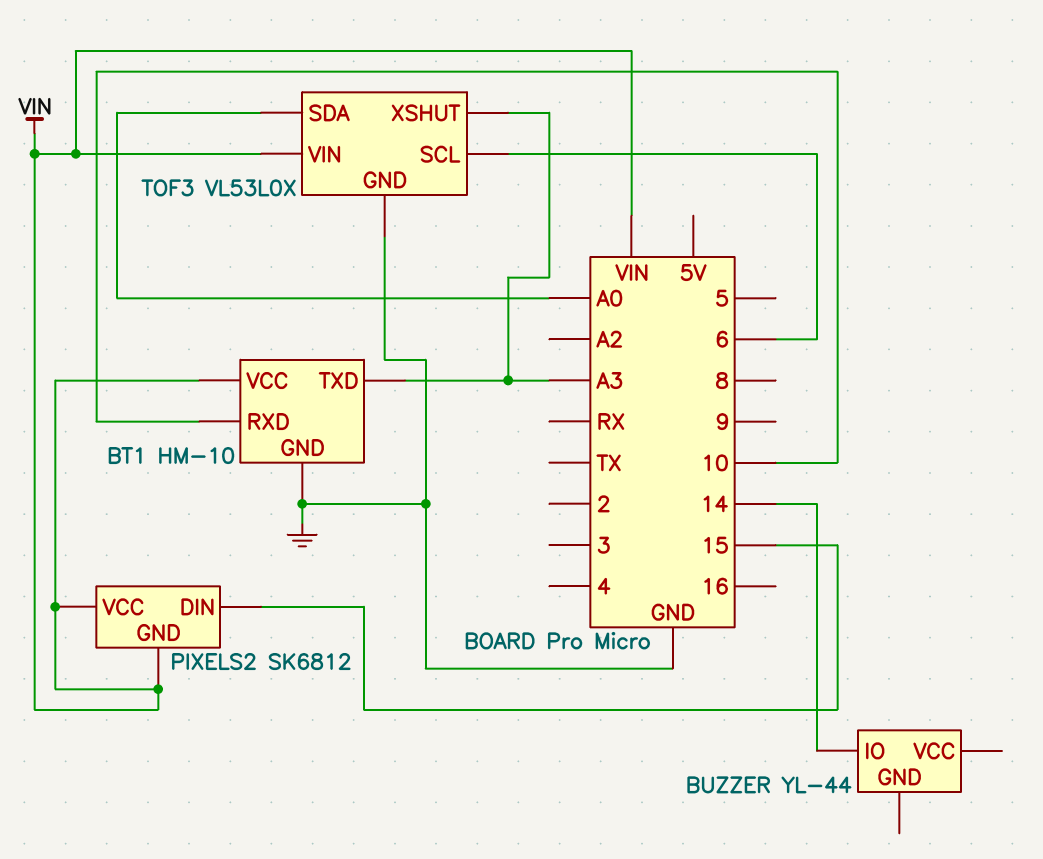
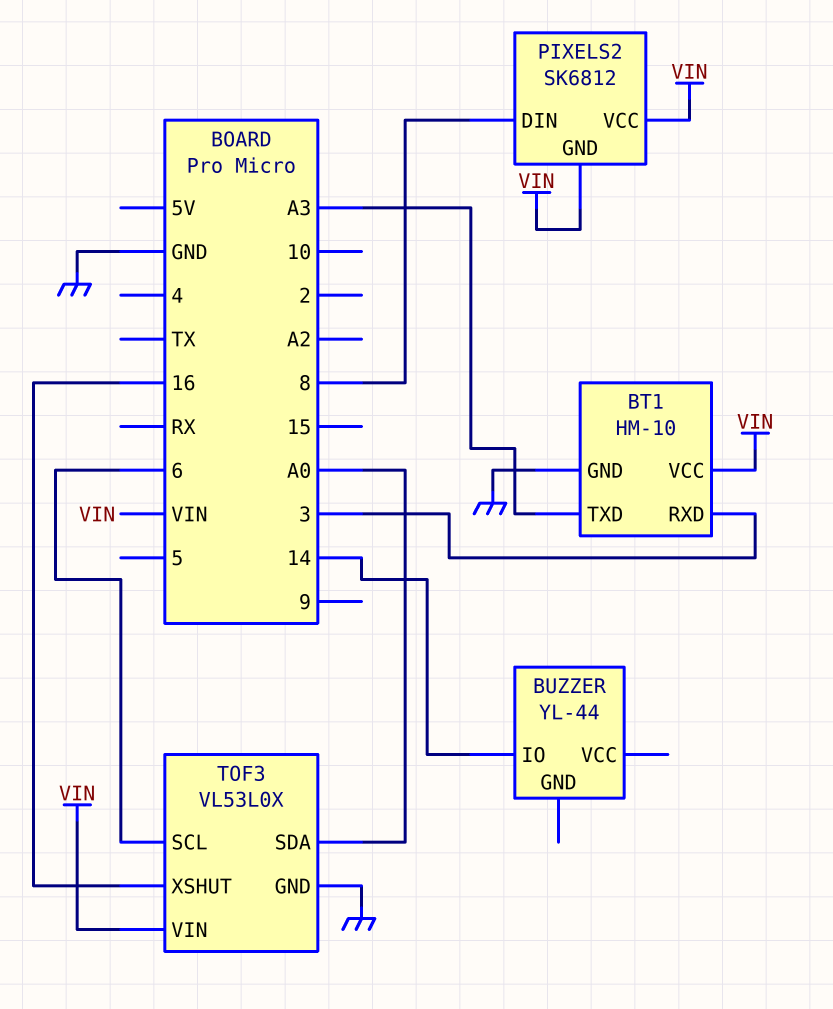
BT1 pin RXD: 10 -> 3
PIXELS2 pin DIN: 15 -> 8
TOF3 pin XSHUT: A3 -> 16

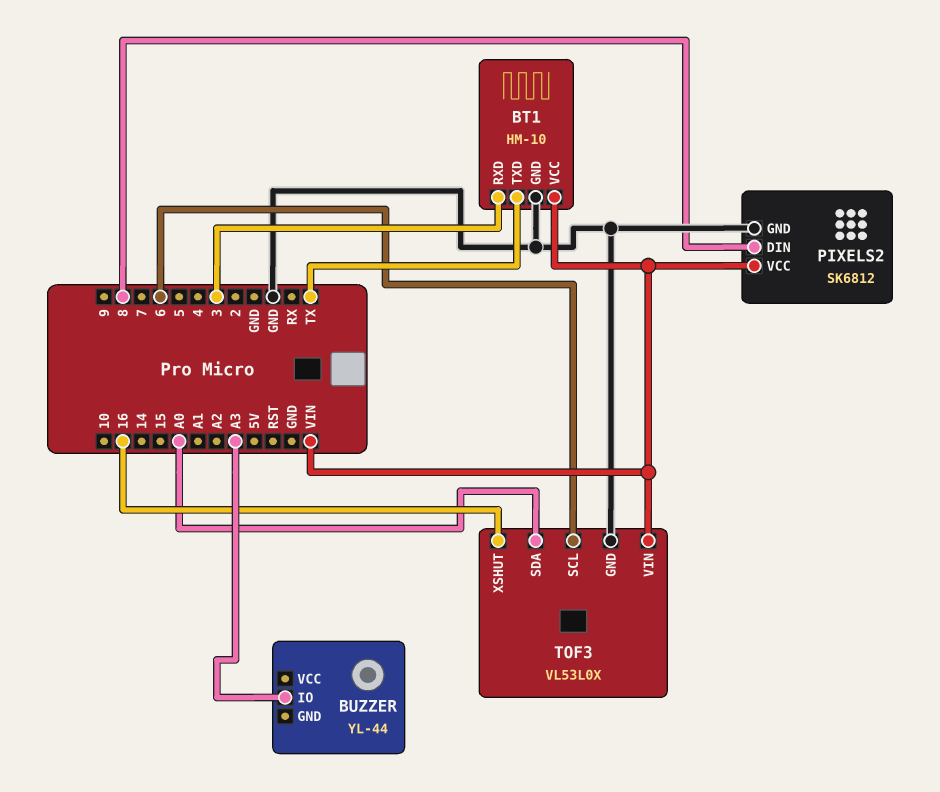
BT1 pin TXD: A3 -> TX
BUZZER pin IO: 14 -> A3
PIXELS2 pin GND: VIN -> GND

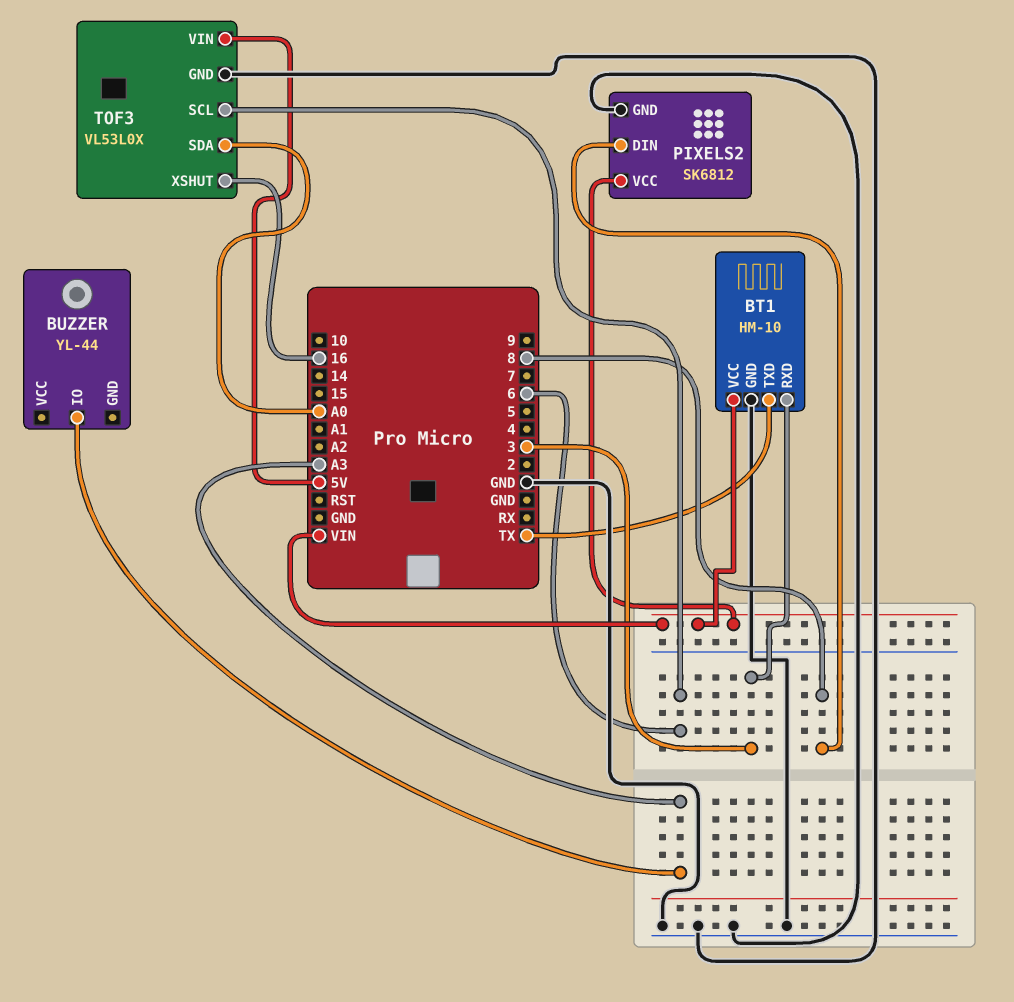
TOF3 pin VIN: VIN -> 5V

